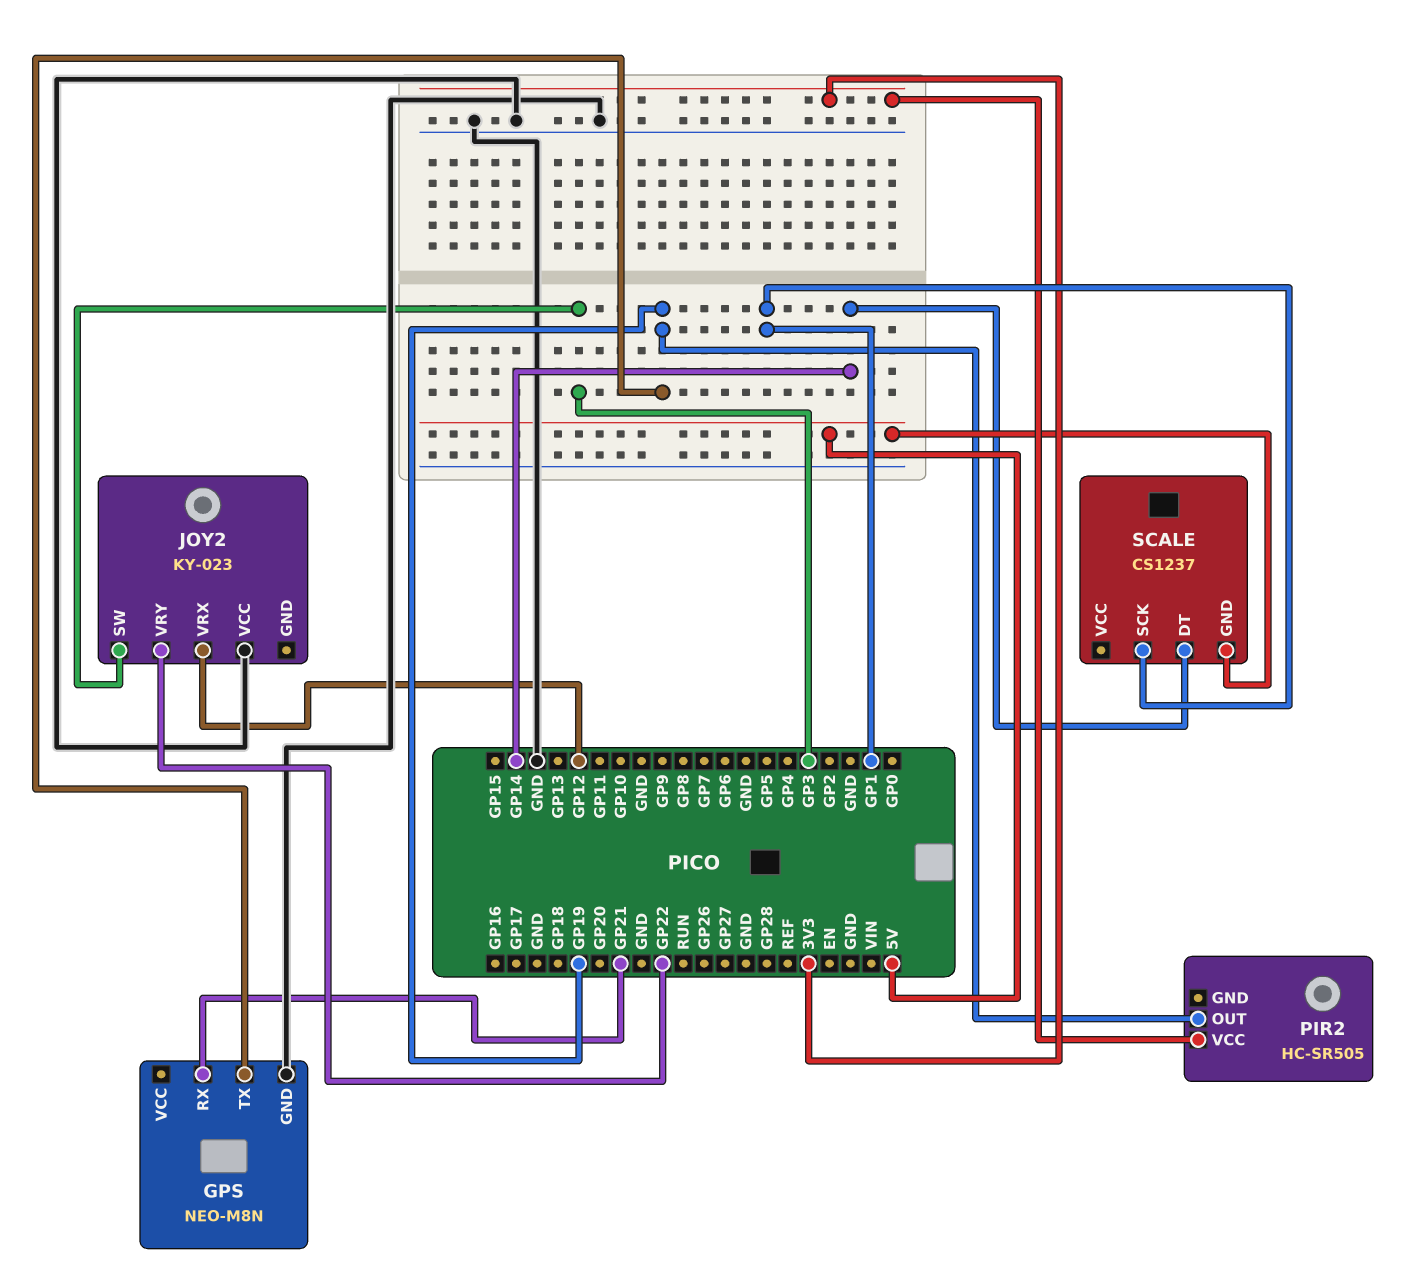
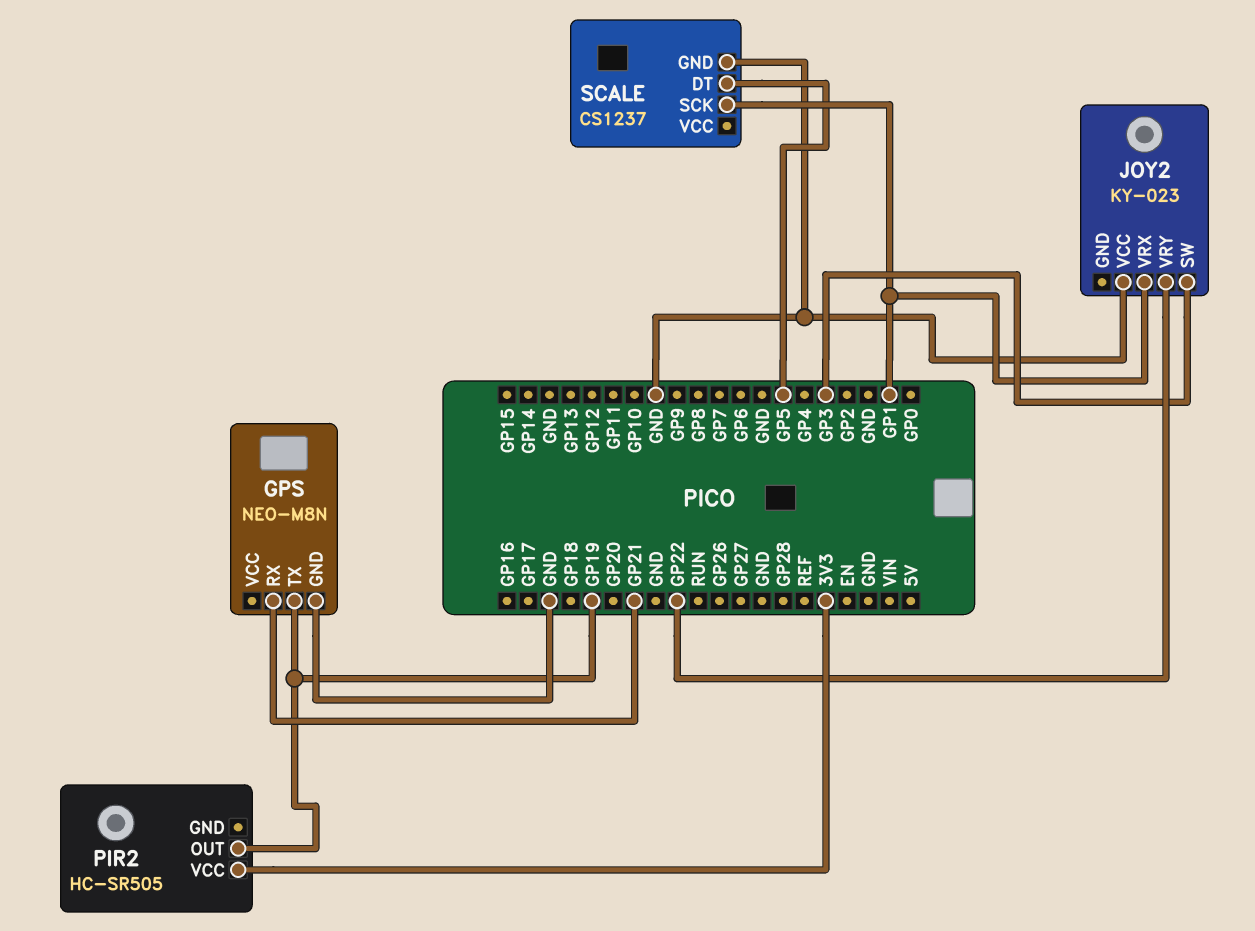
JOY2 pin VRX: GP12 -> GP1
SCALE pin DT: GP14 -> GP5
SCALE pin GND: 5V -> GND

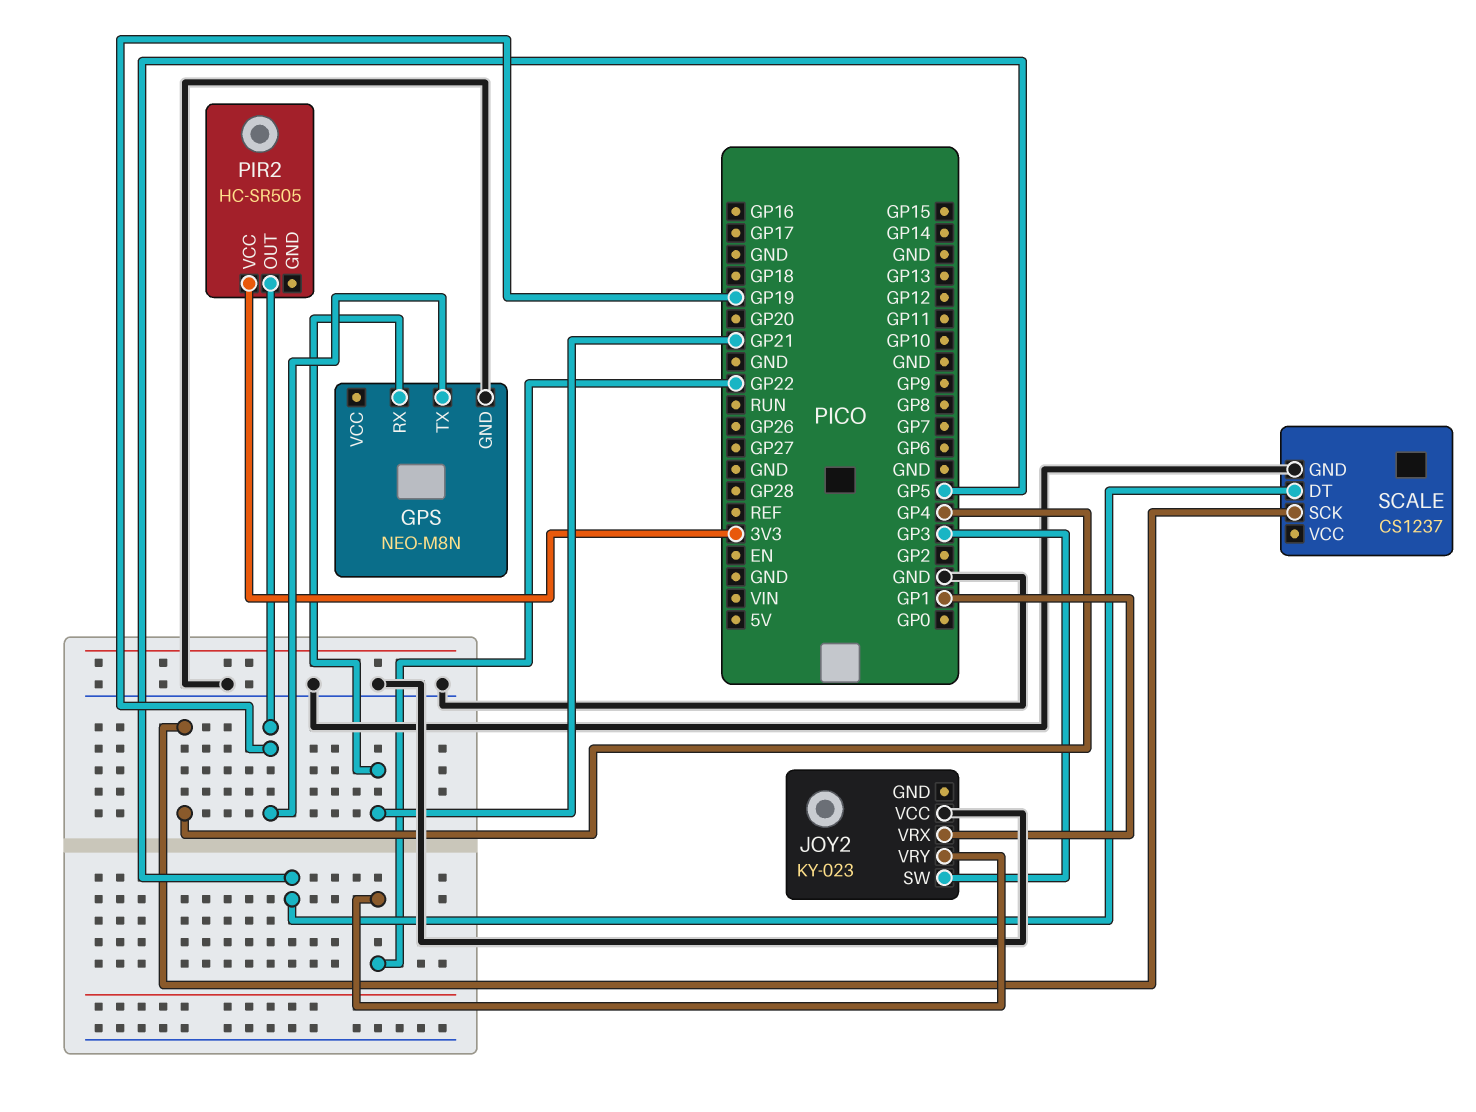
SCALE pin SCK: GP1 -> GP4

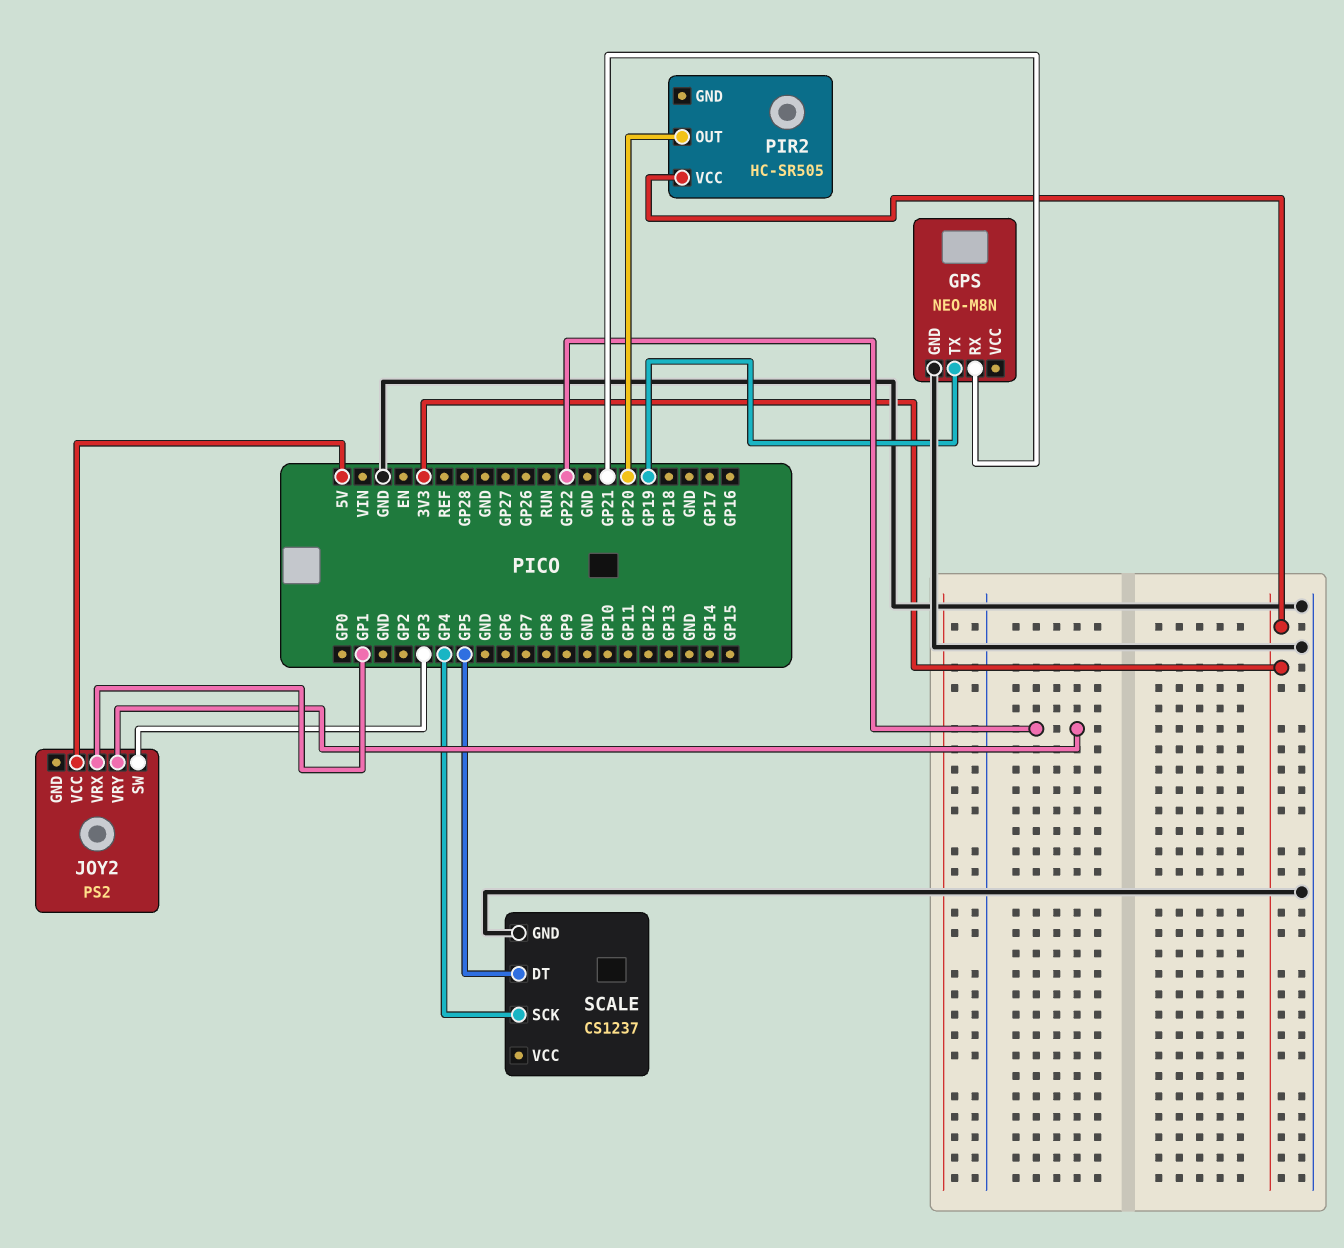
JOY2: KY-023 -> PS2
JOY2 pin VCC: GND -> 5V
PIR2 pin OUT: GP19 -> GP20

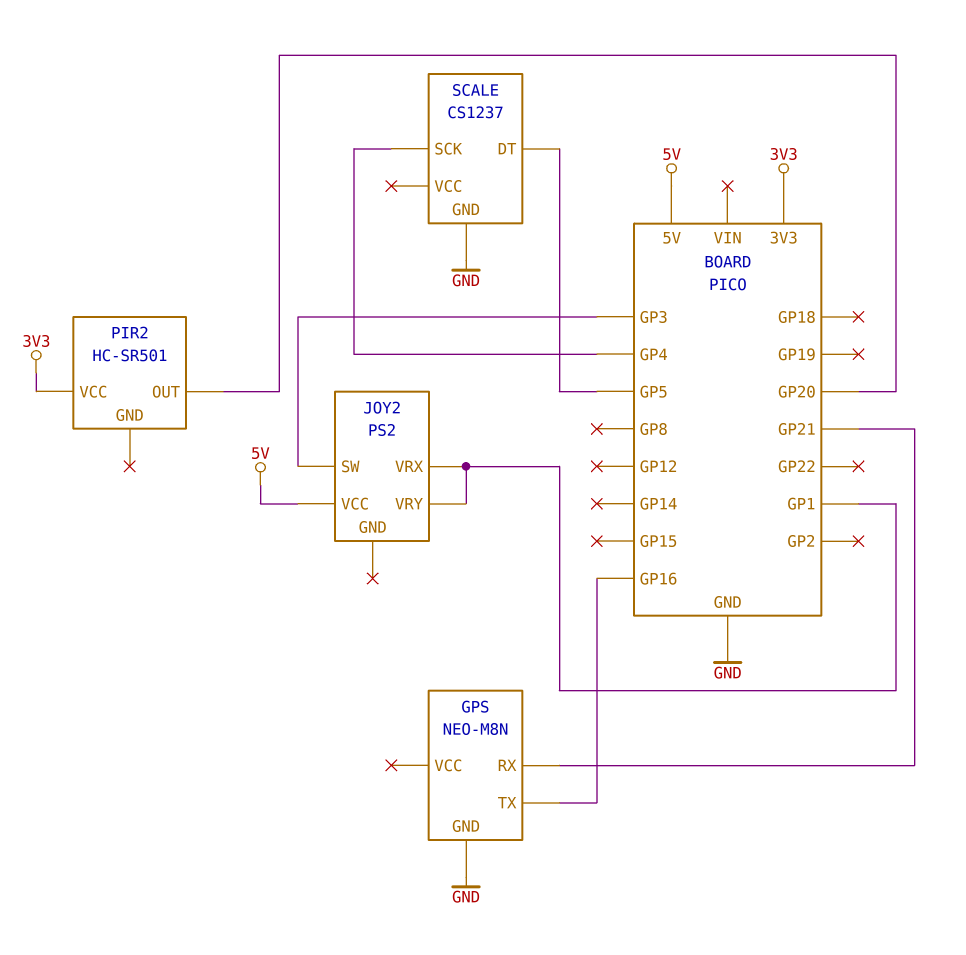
GPS pin TX: GP19 -> GP16
JOY2 pin VRY: GP22 -> GP1
PIR2: HC-SR505 -> HC-SR501

